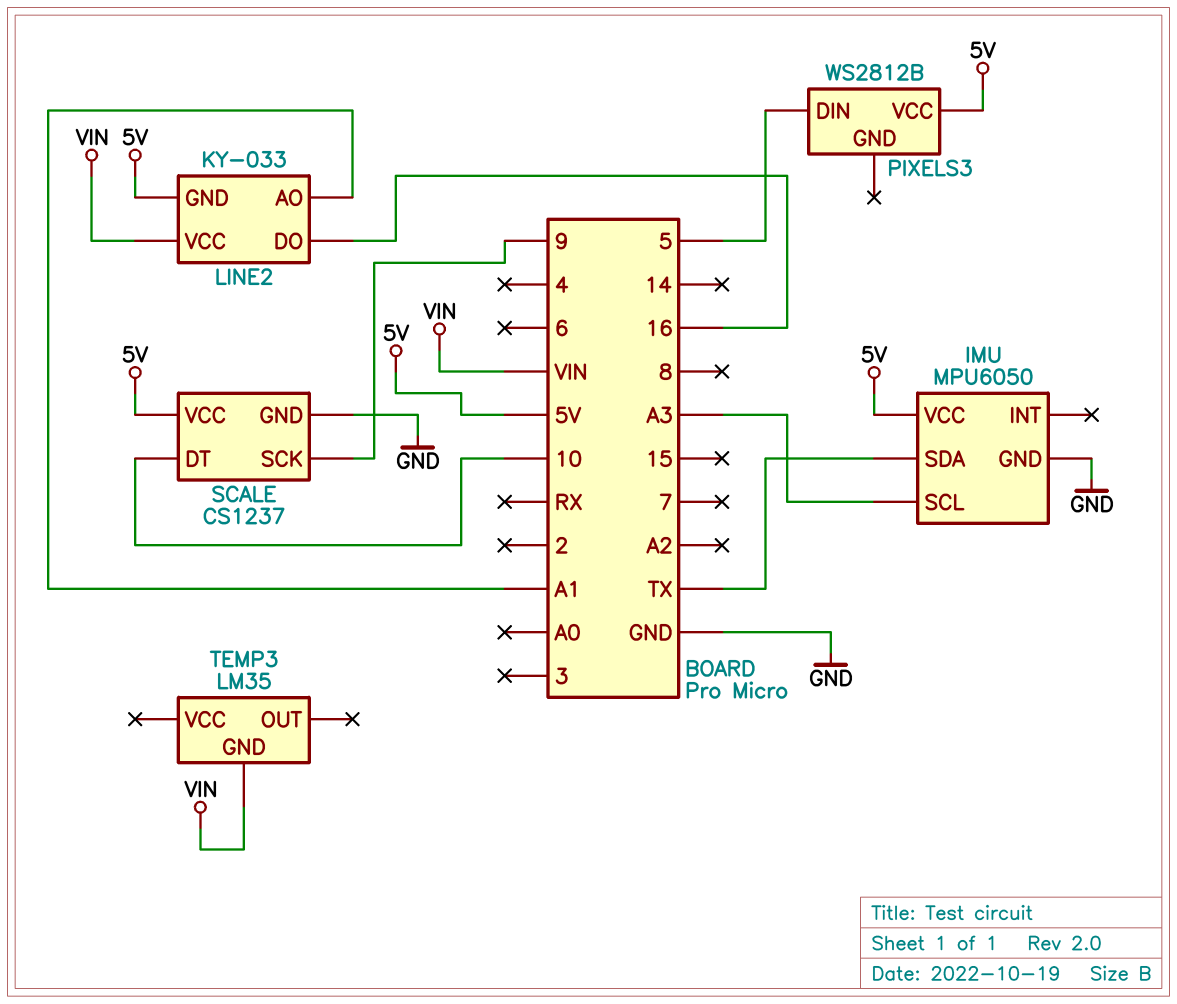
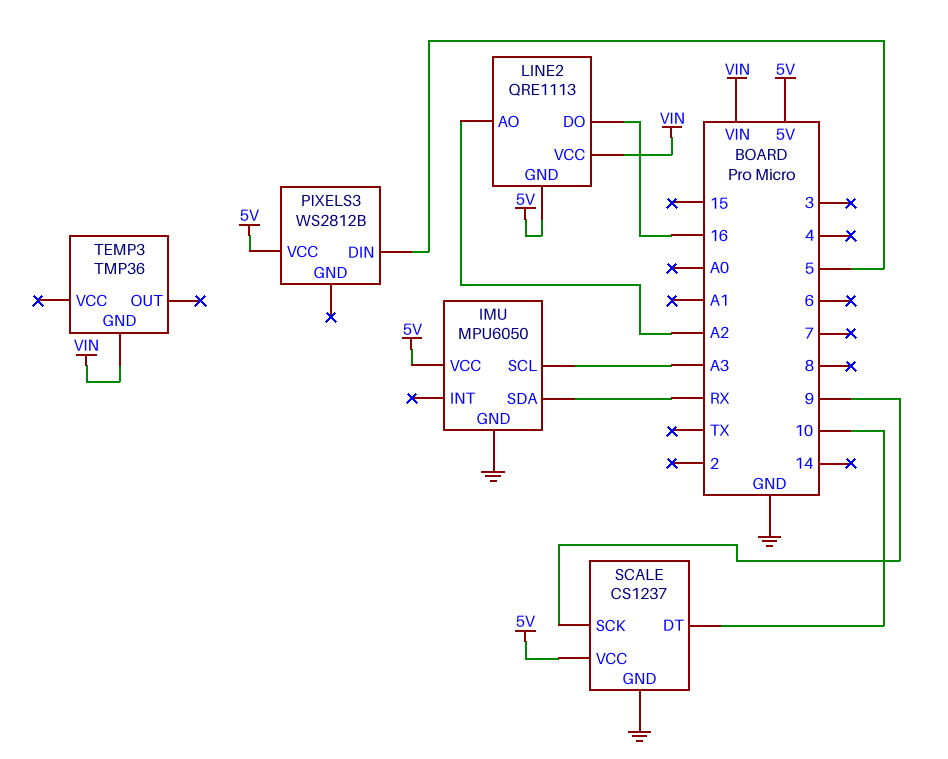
IMU pin SDA: TX -> RX
LINE2: KY-033 -> QRE1113
LINE2 pin AO: A1 -> A2
TEMP3: LM35 -> TMP36

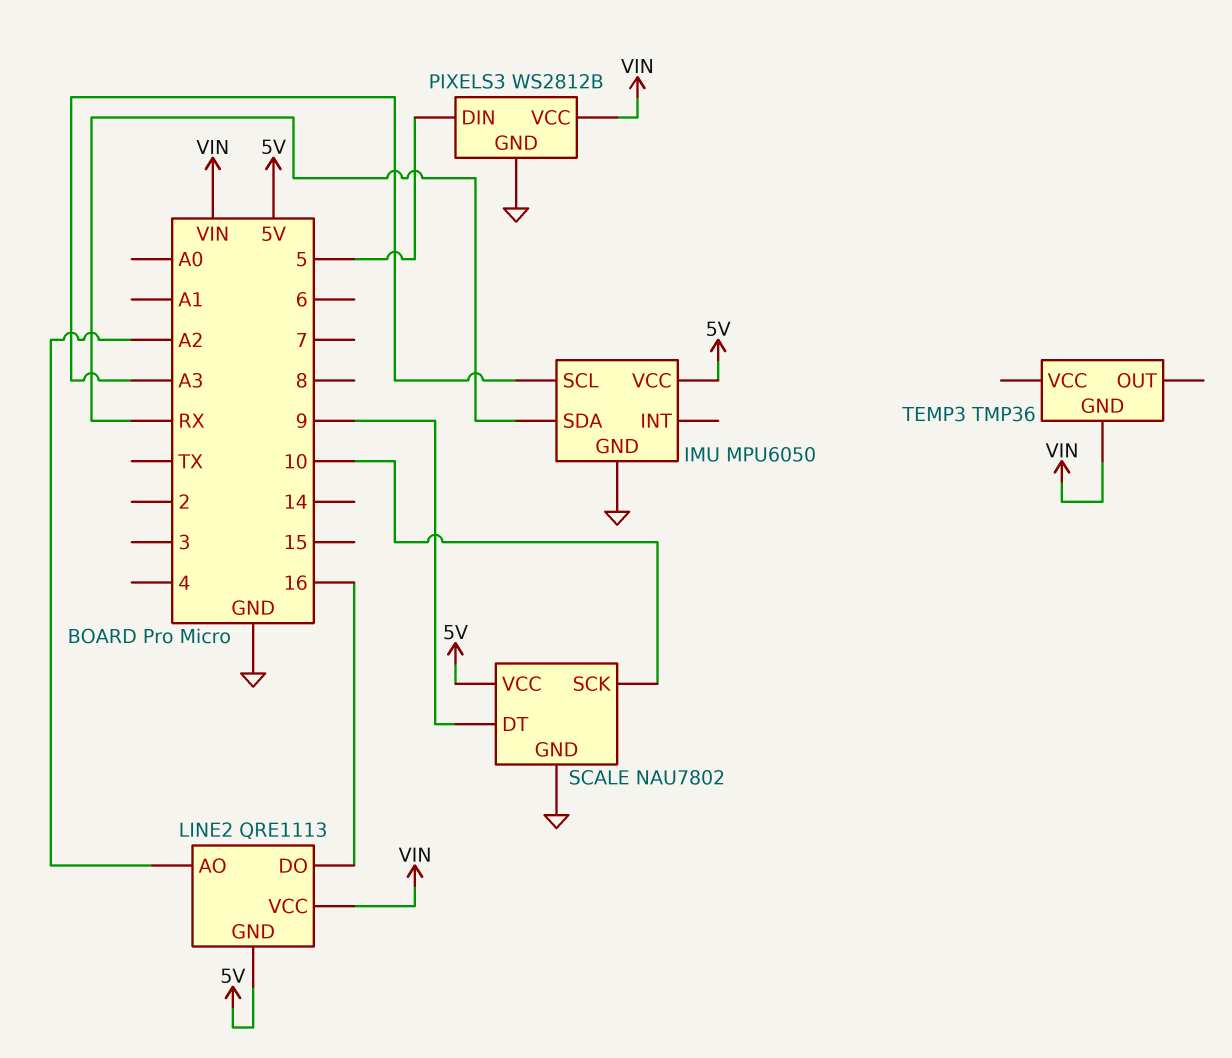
PIXELS3 pin GND: none -> GND
PIXELS3 pin VCC: 5V -> VIN
SCALE: CS1237 -> NAU7802
SCALE pin DT: 10 -> 9
SCALE pin SCK: 9 -> 10

